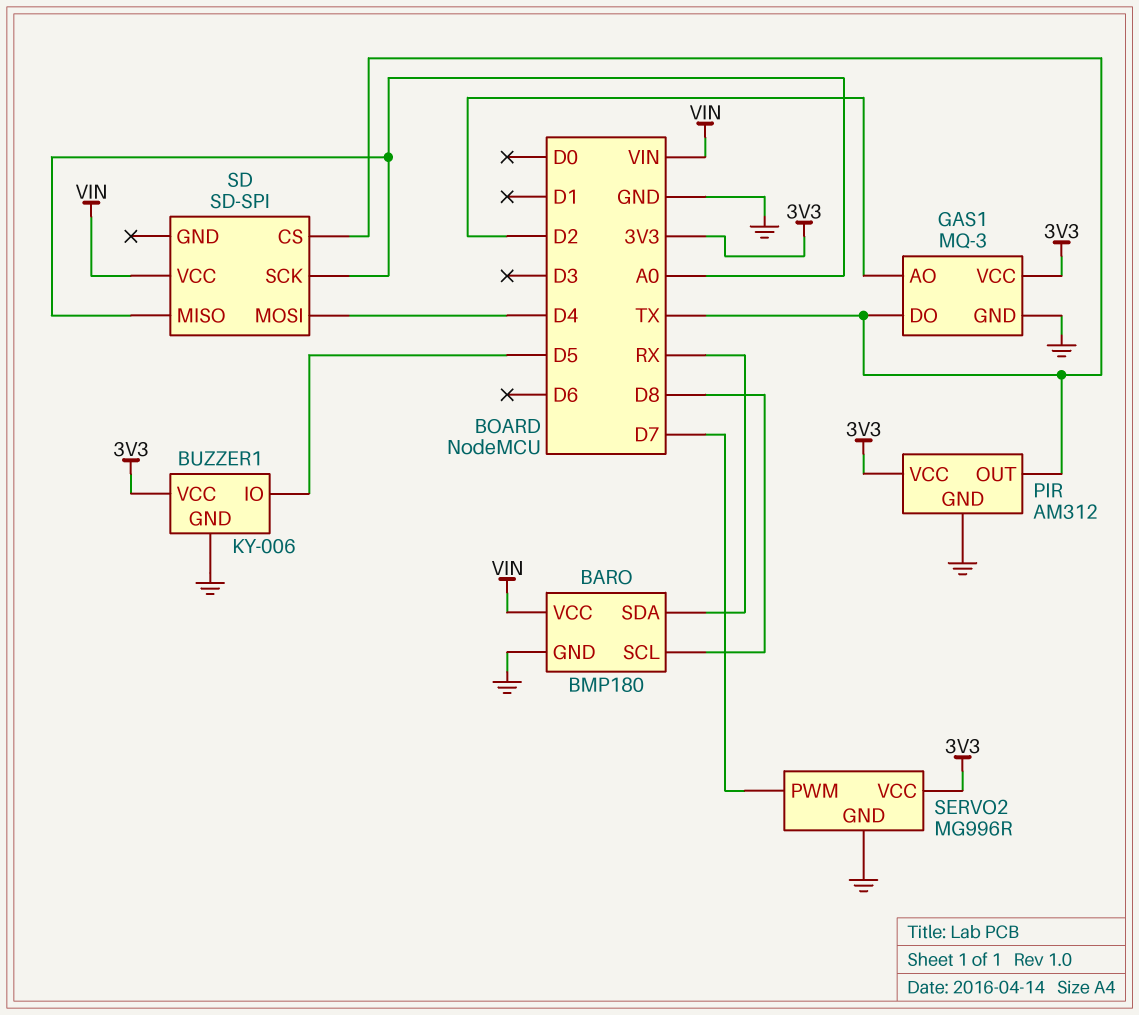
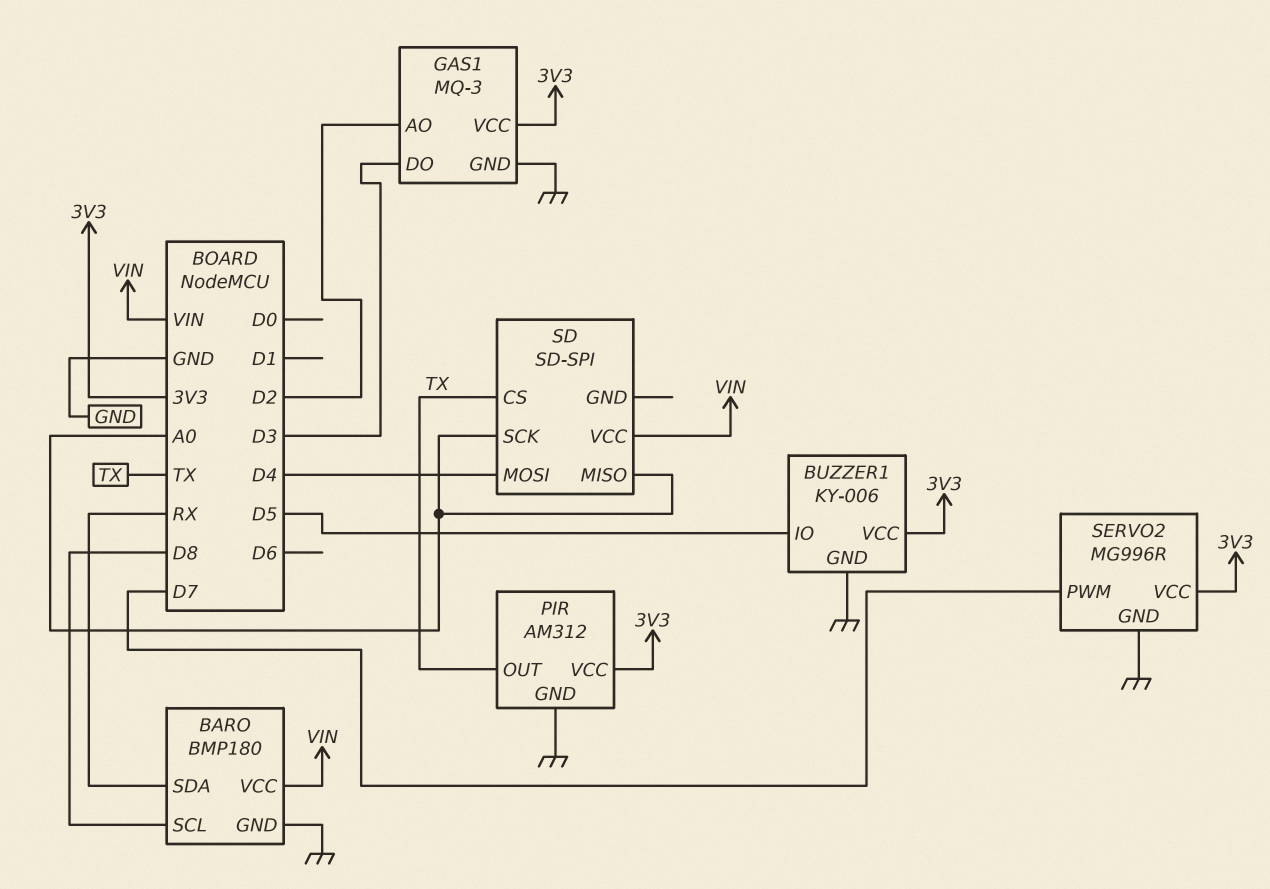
GAS1 pin DO: TX -> D3

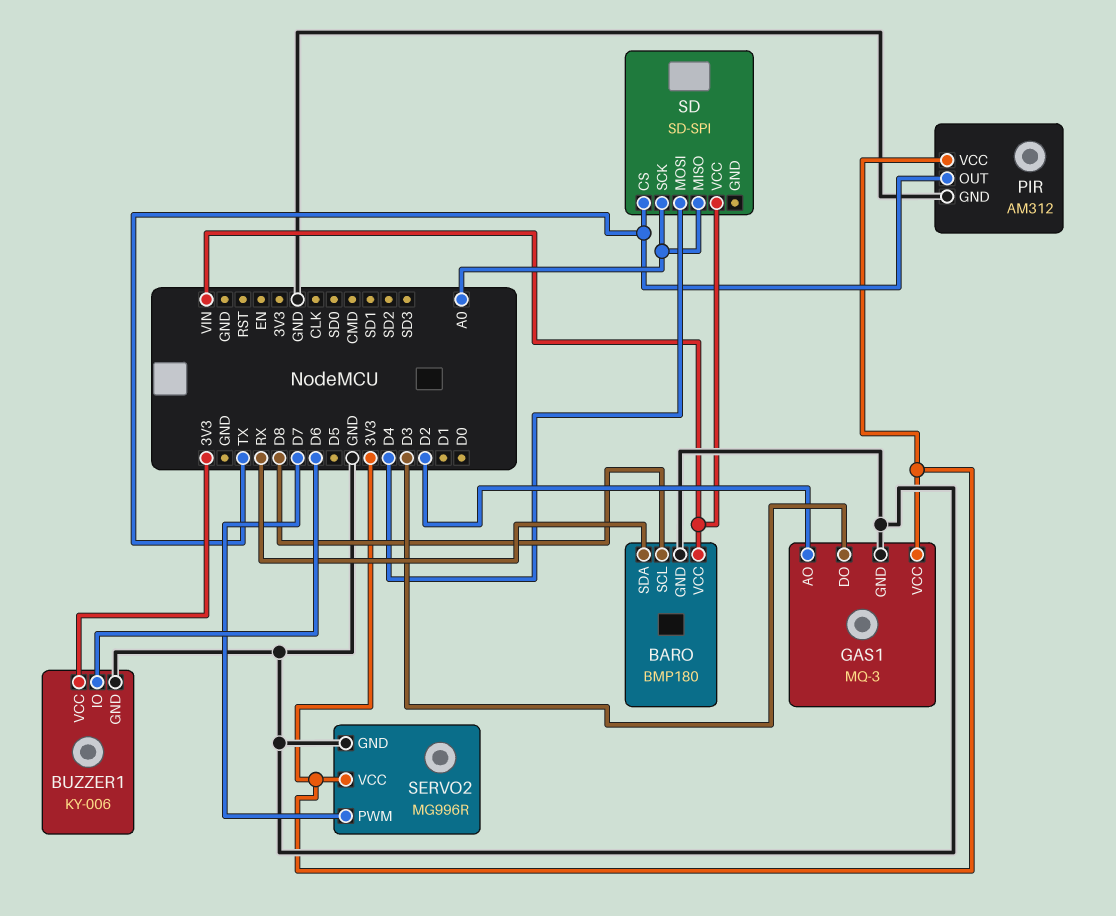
BUZZER1 pin IO: D5 -> D6

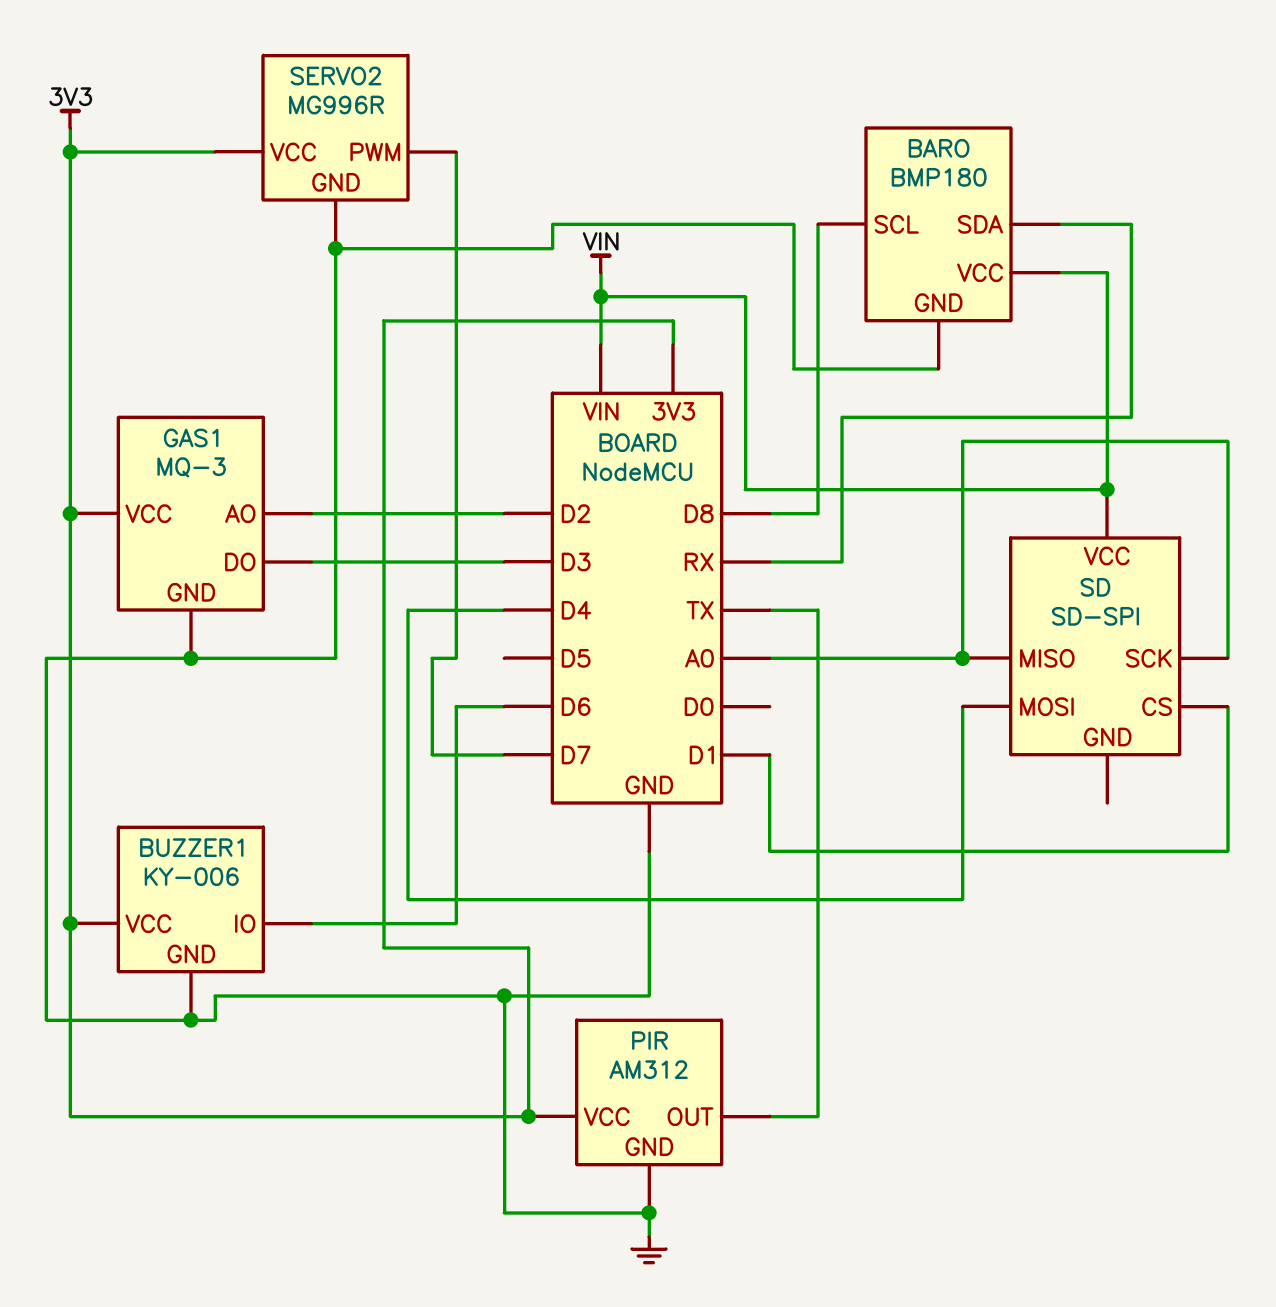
SD pin CS: TX -> D1

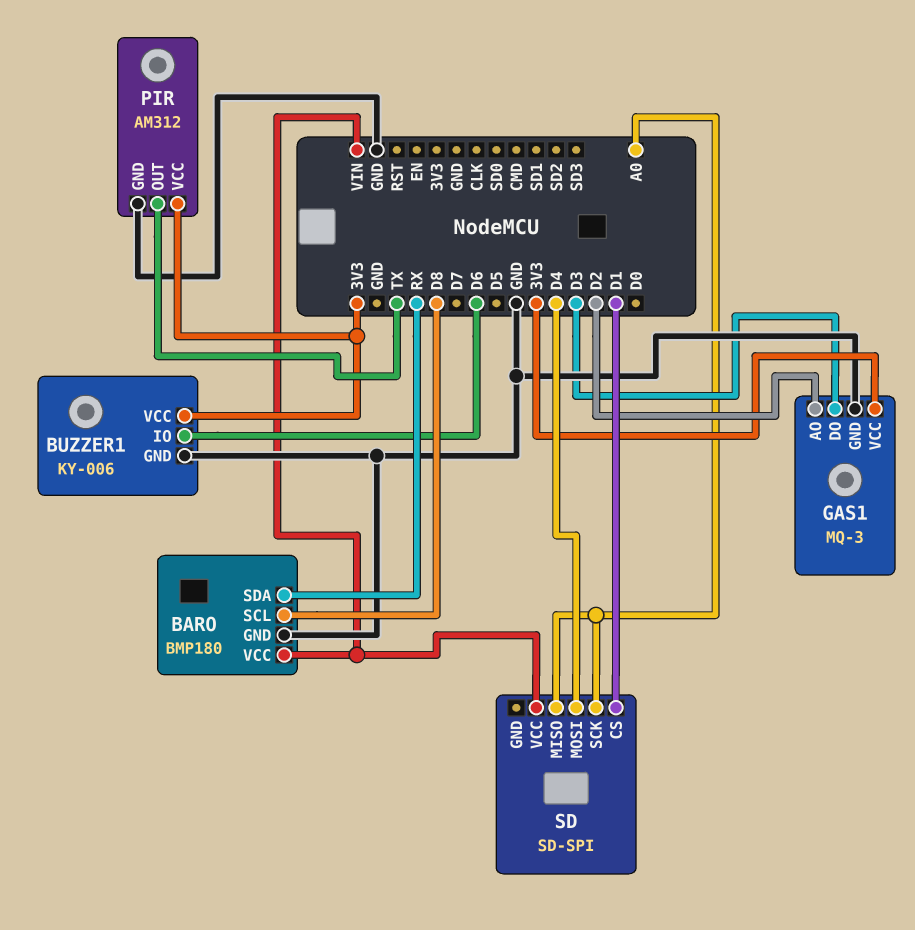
SERVO2: MG996R -> none
SERVO2 pin GND: GND -> none
SERVO2 pin PWM: D7 -> none
SERVO2 pin VCC: 3V3 -> none

